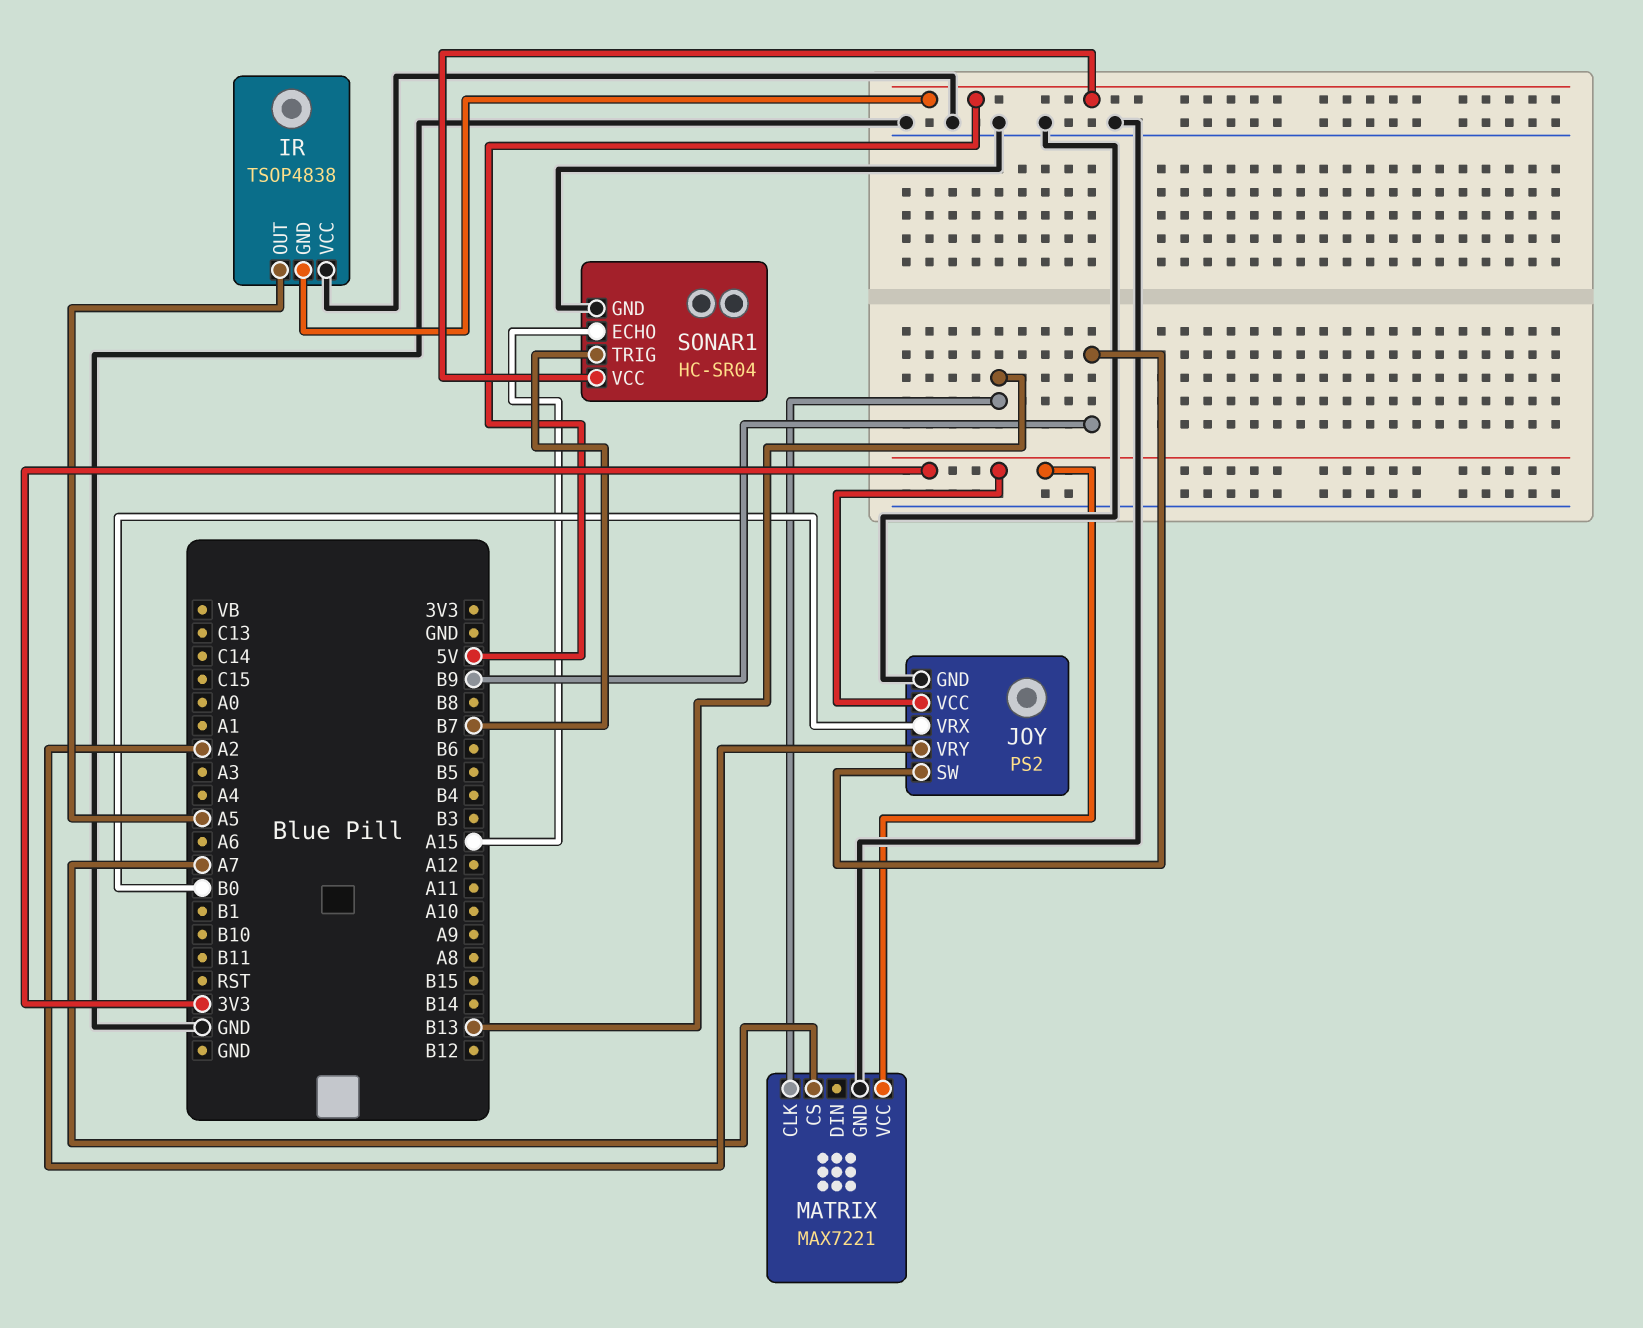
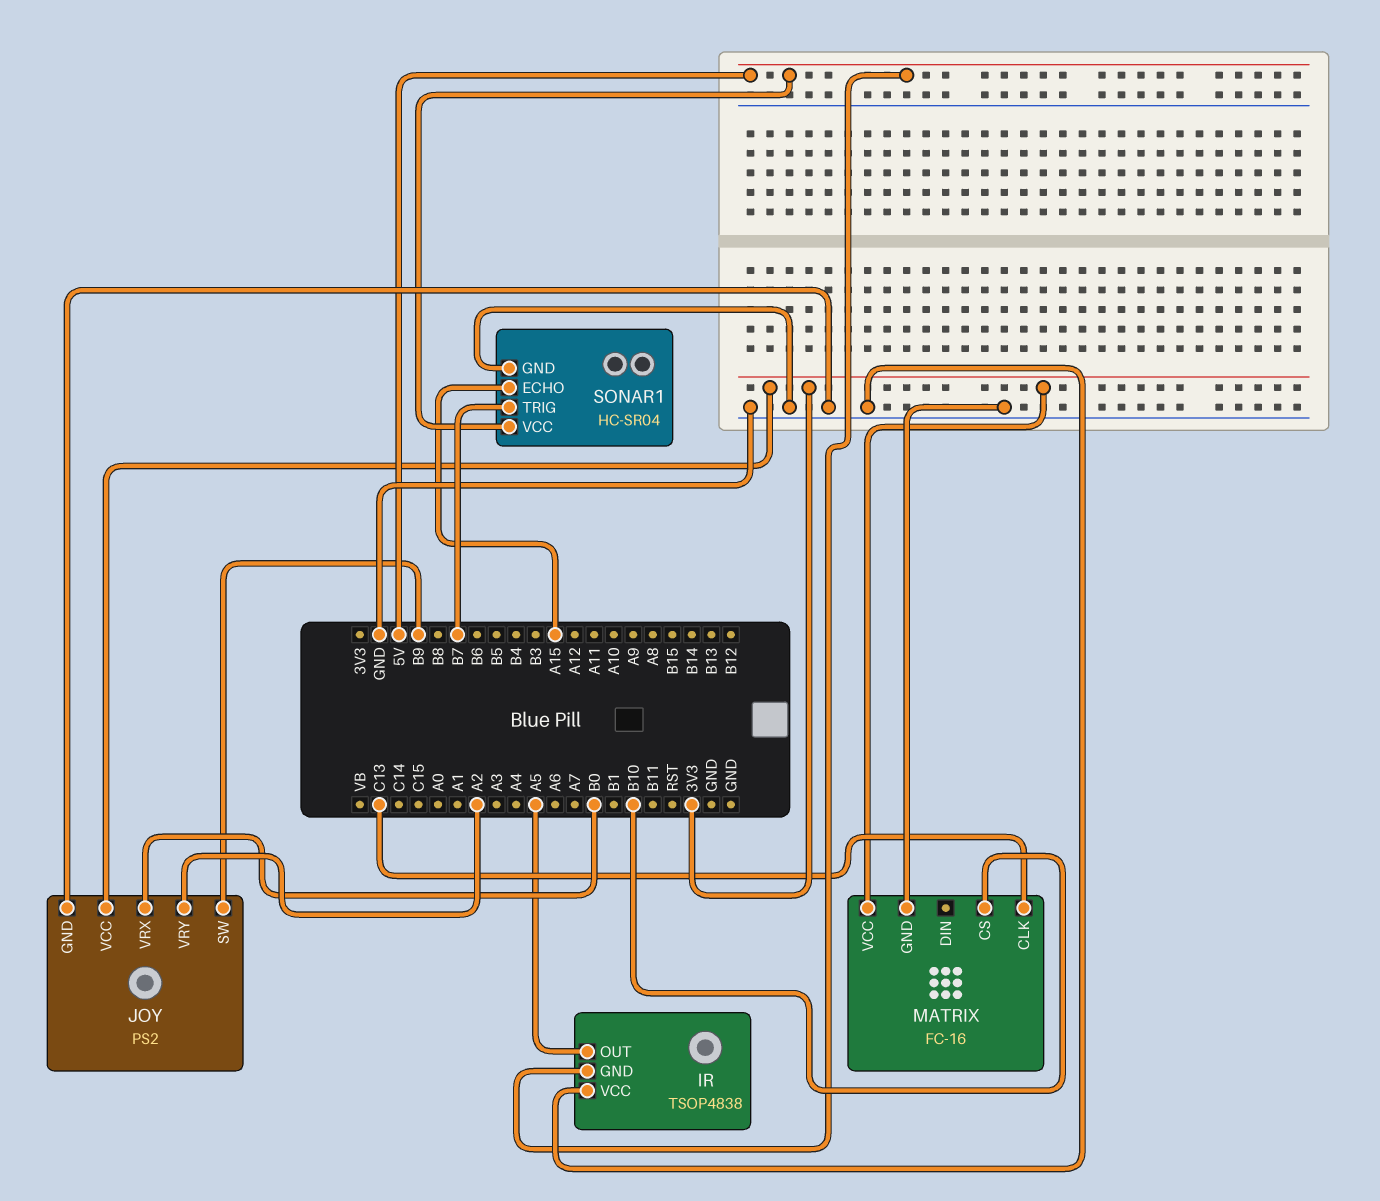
MATRIX: MAX7221 -> FC-16
MATRIX pin CLK: B13 -> C13
MATRIX pin CS: A7 -> B10

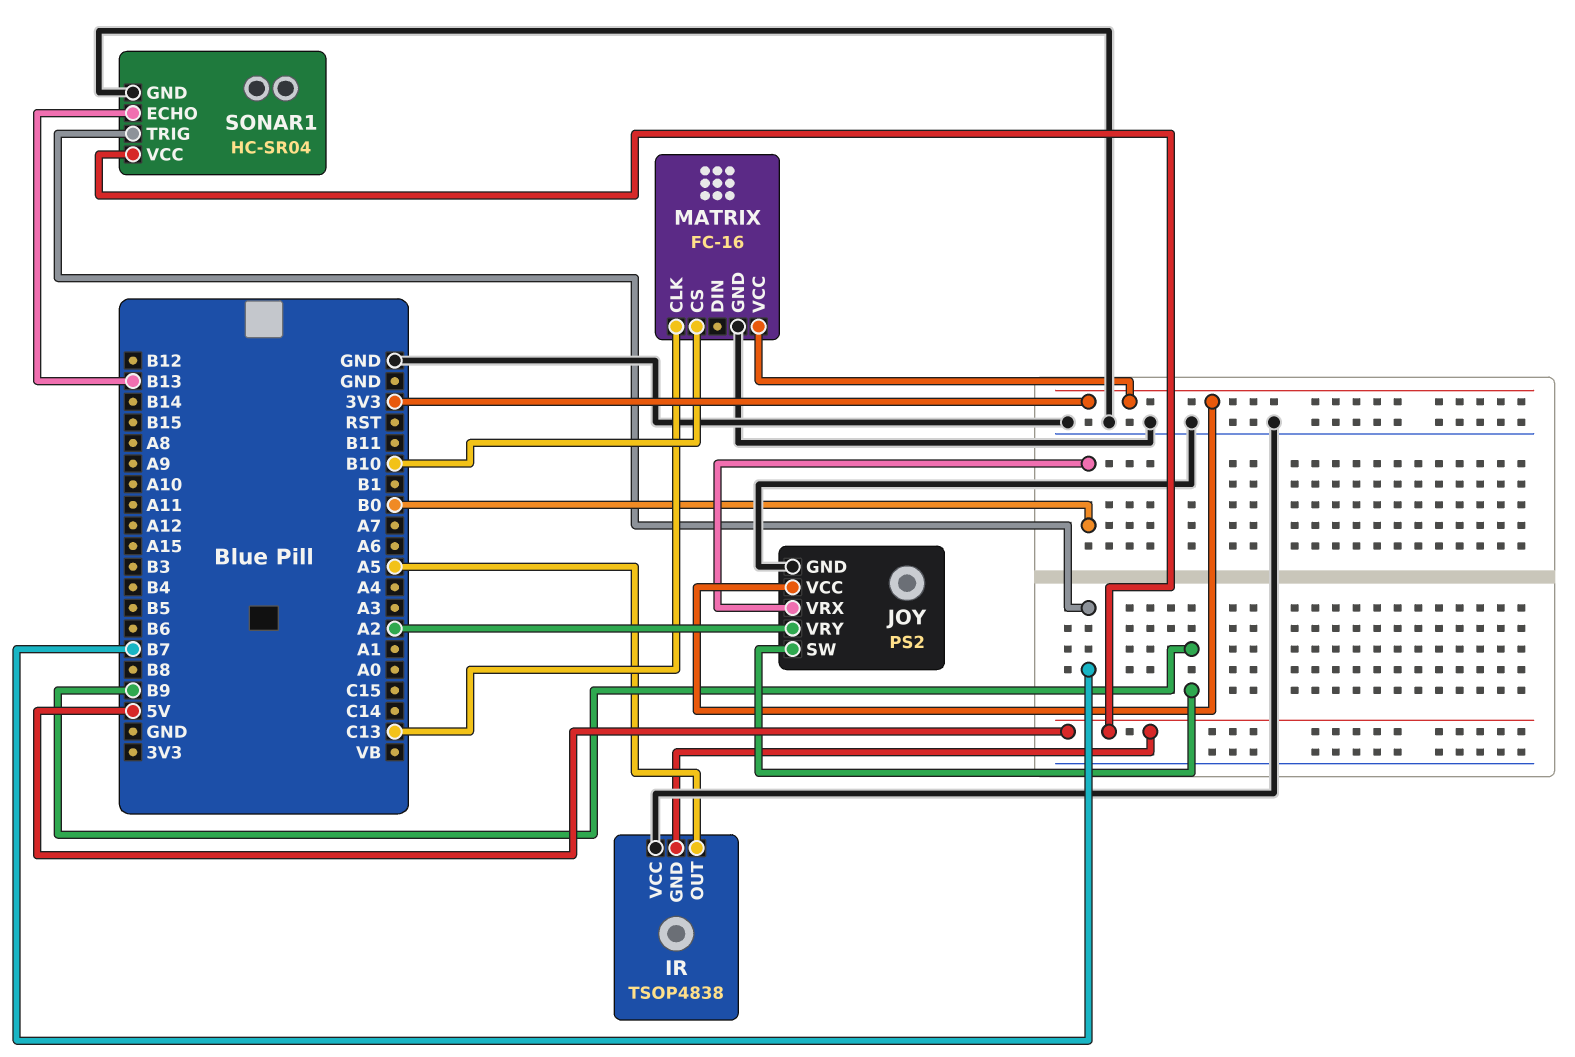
SONAR1 pin ECHO: A15 -> B13

